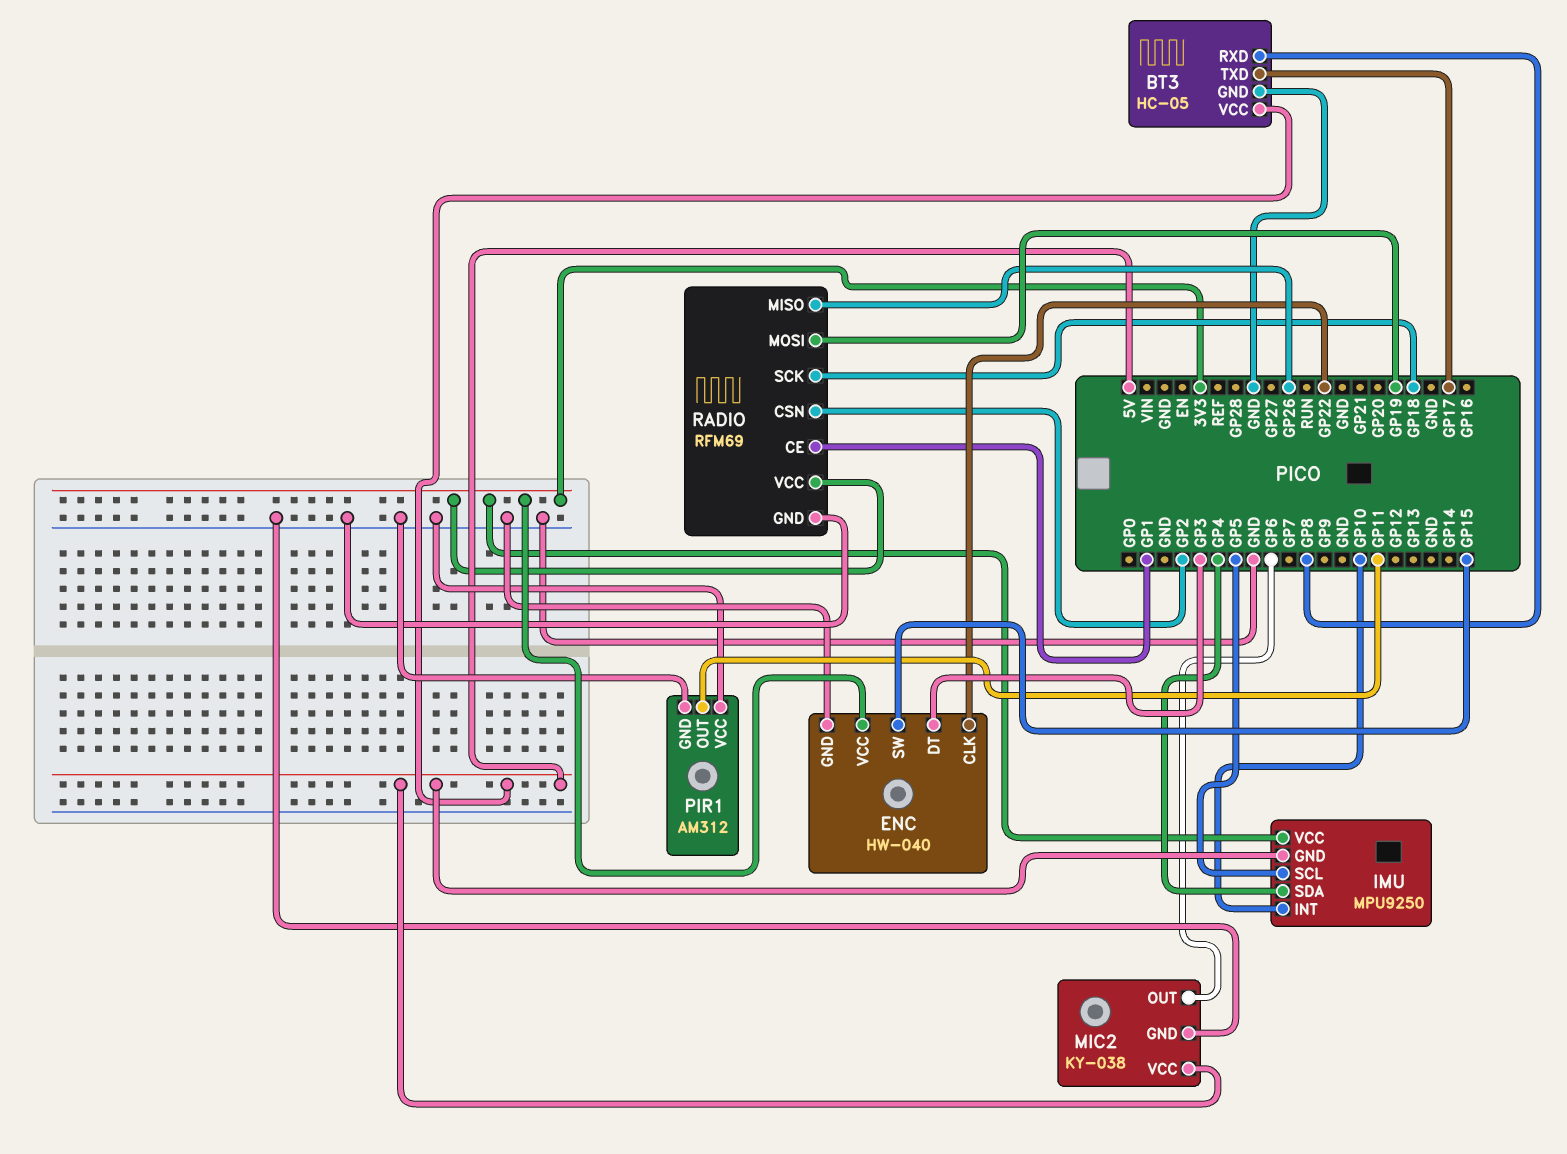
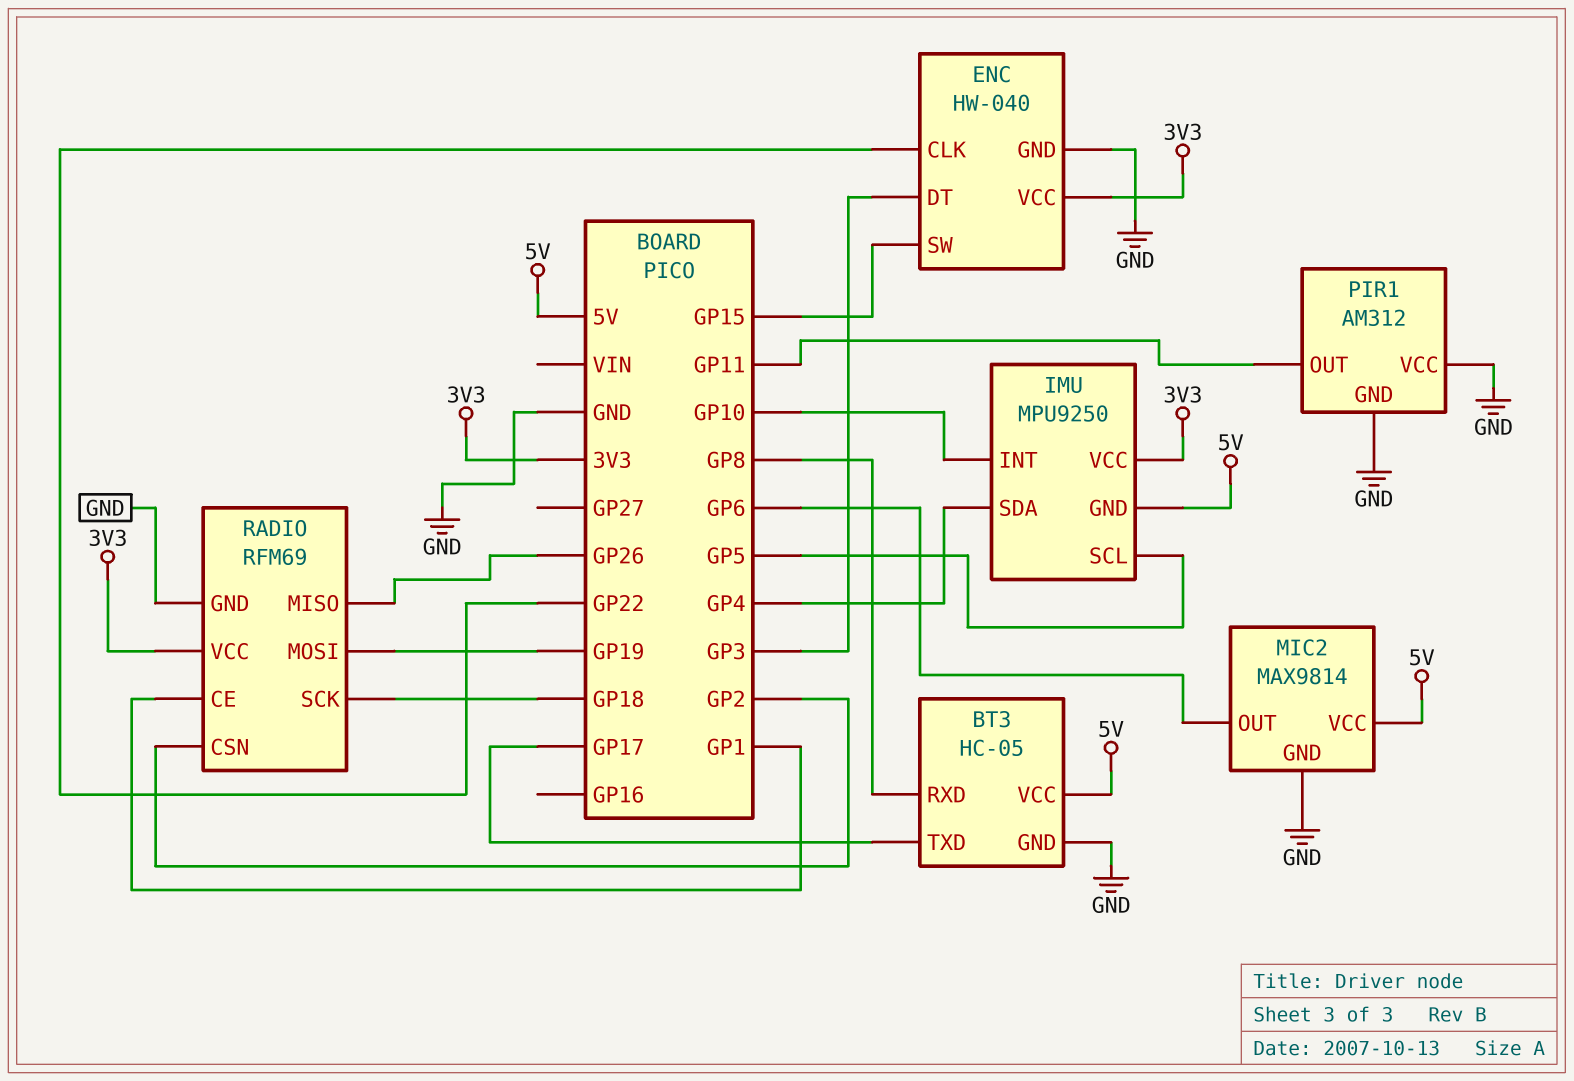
MIC2: KY-038 -> MAX9814

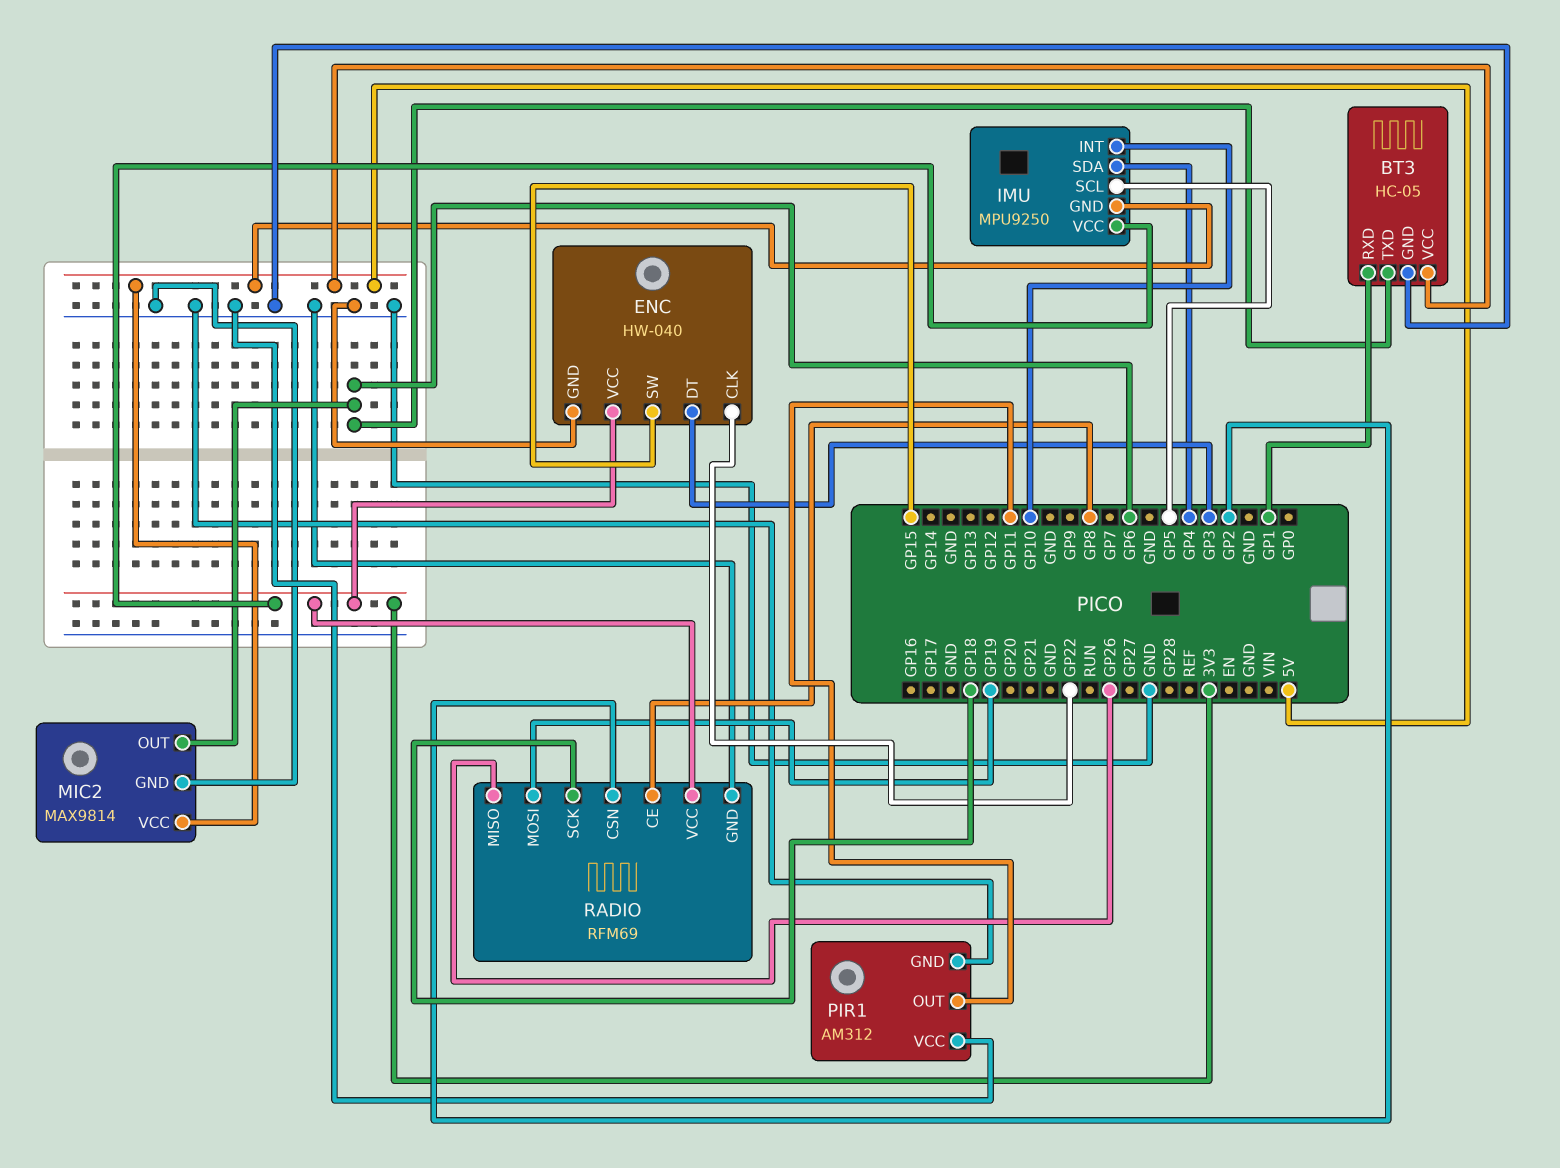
BT3 pin RXD: GP8 -> GP1
BT3 pin TXD: GP17 -> GP6
RADIO pin CE: GP1 -> GP8

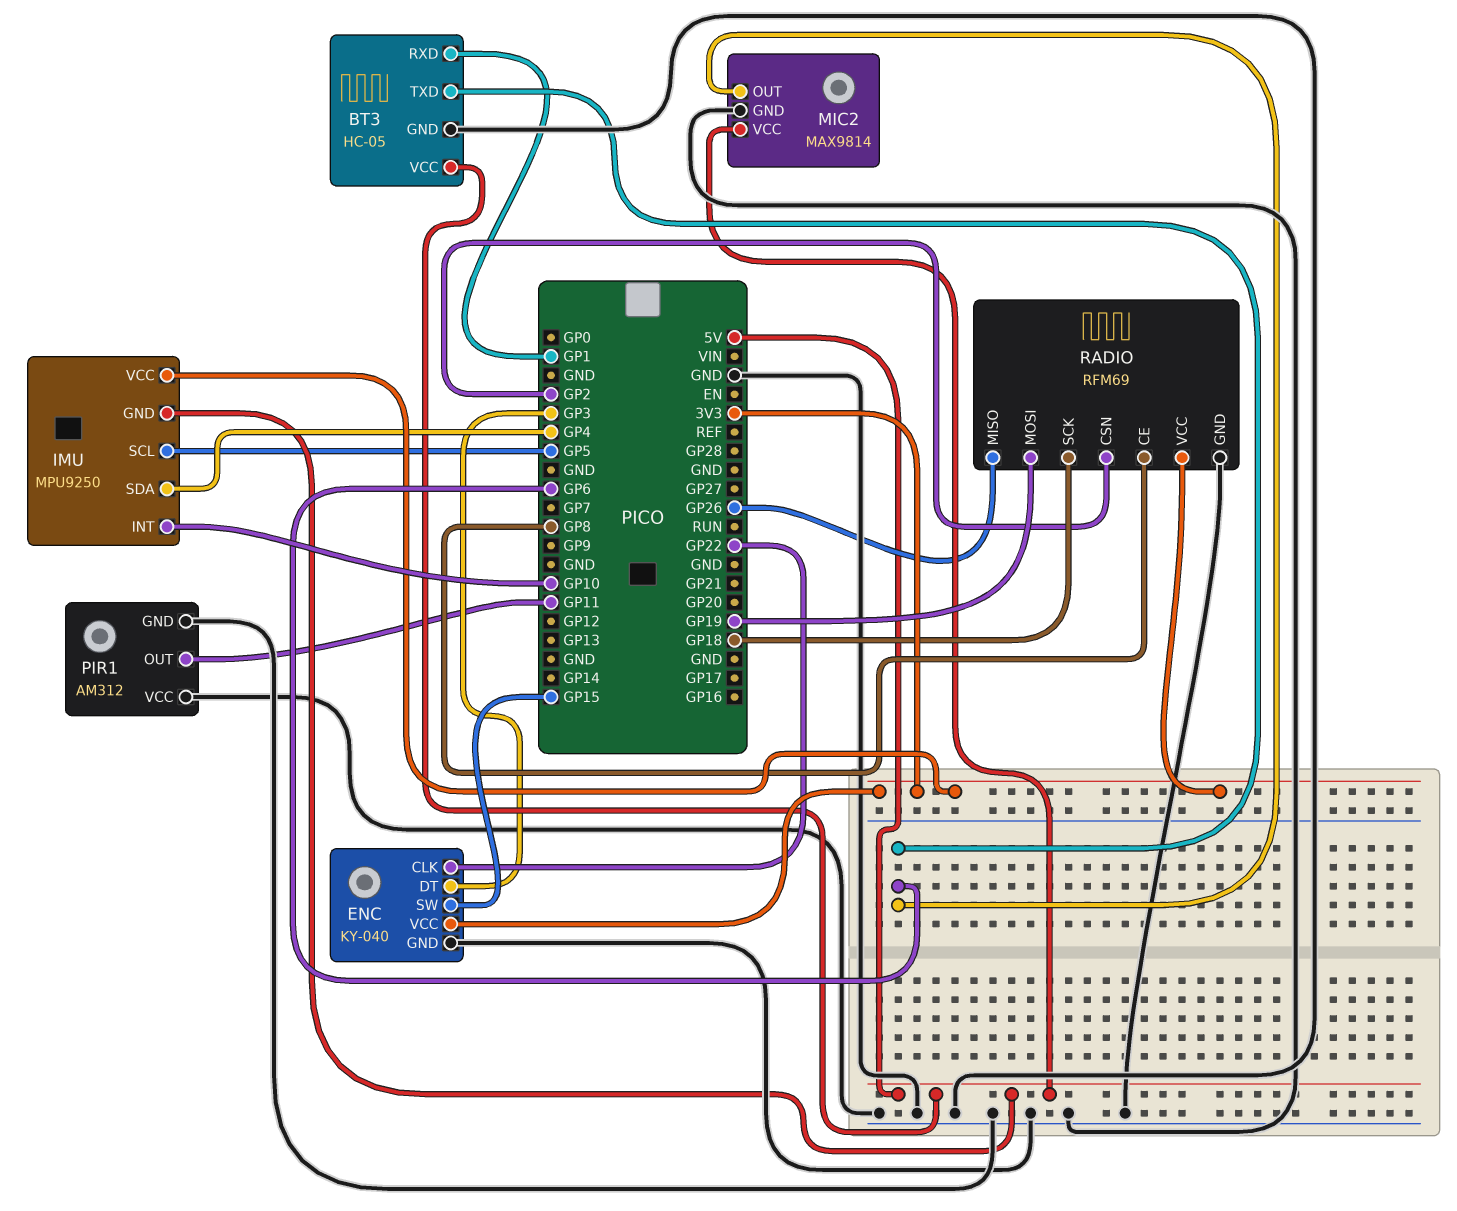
ENC: HW-040 -> KY-040

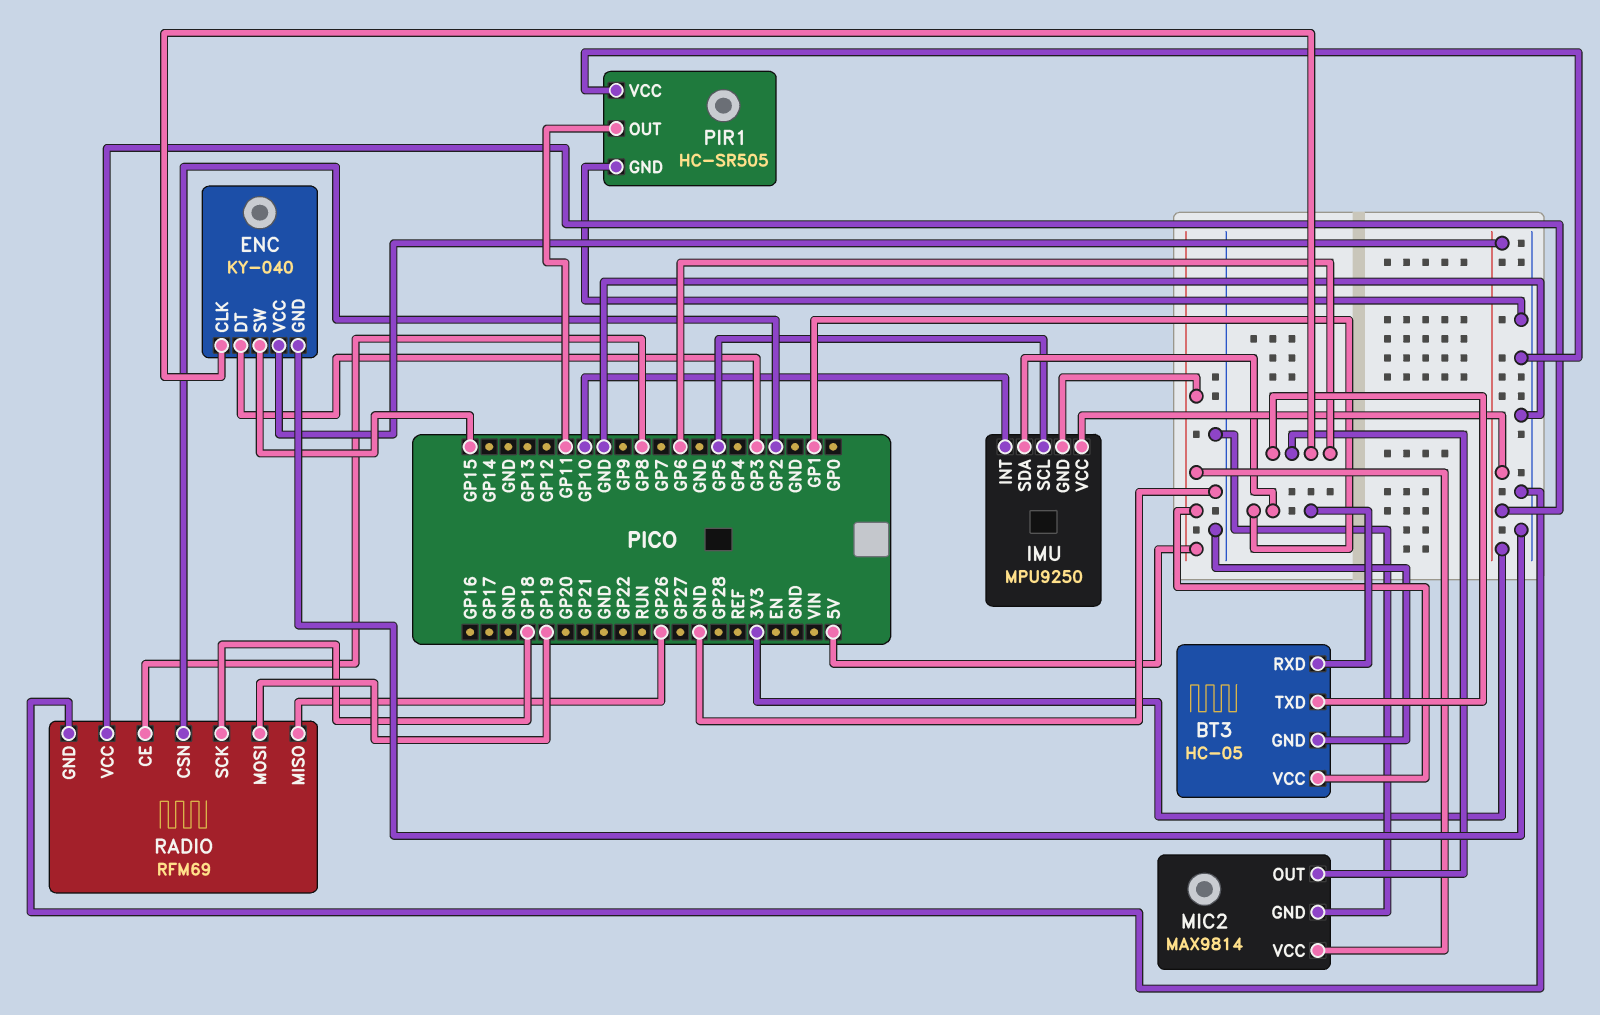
ENC pin CLK: GP22 -> GP6
IMU pin SDA: GP4 -> GP1
PIR1: AM312 -> HC-SR505

